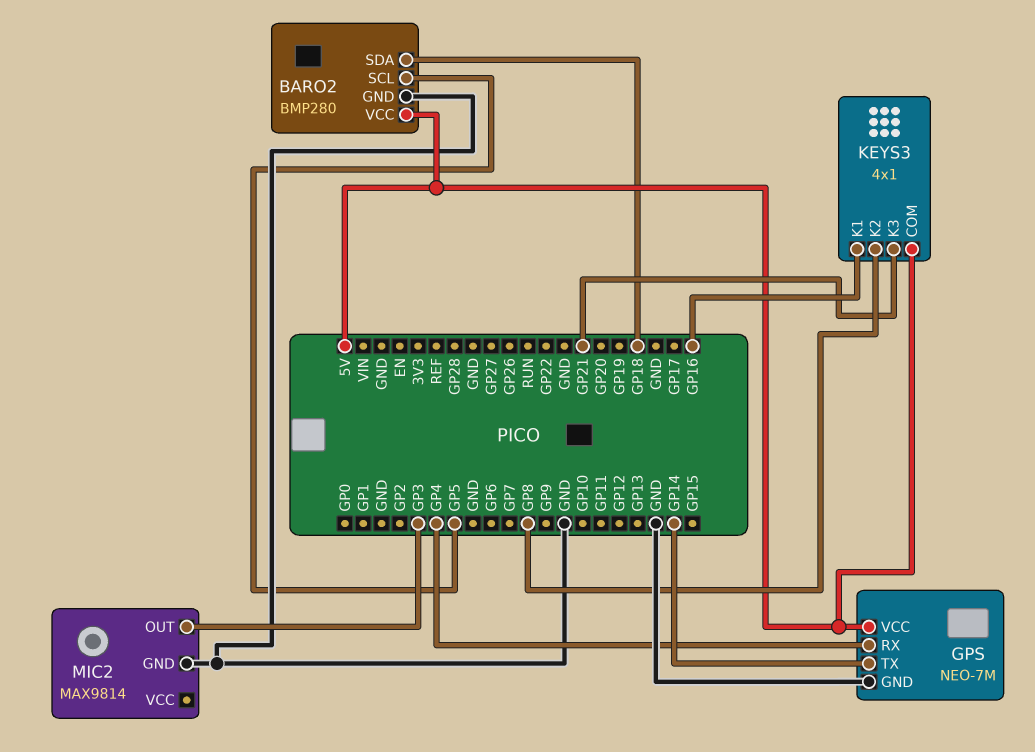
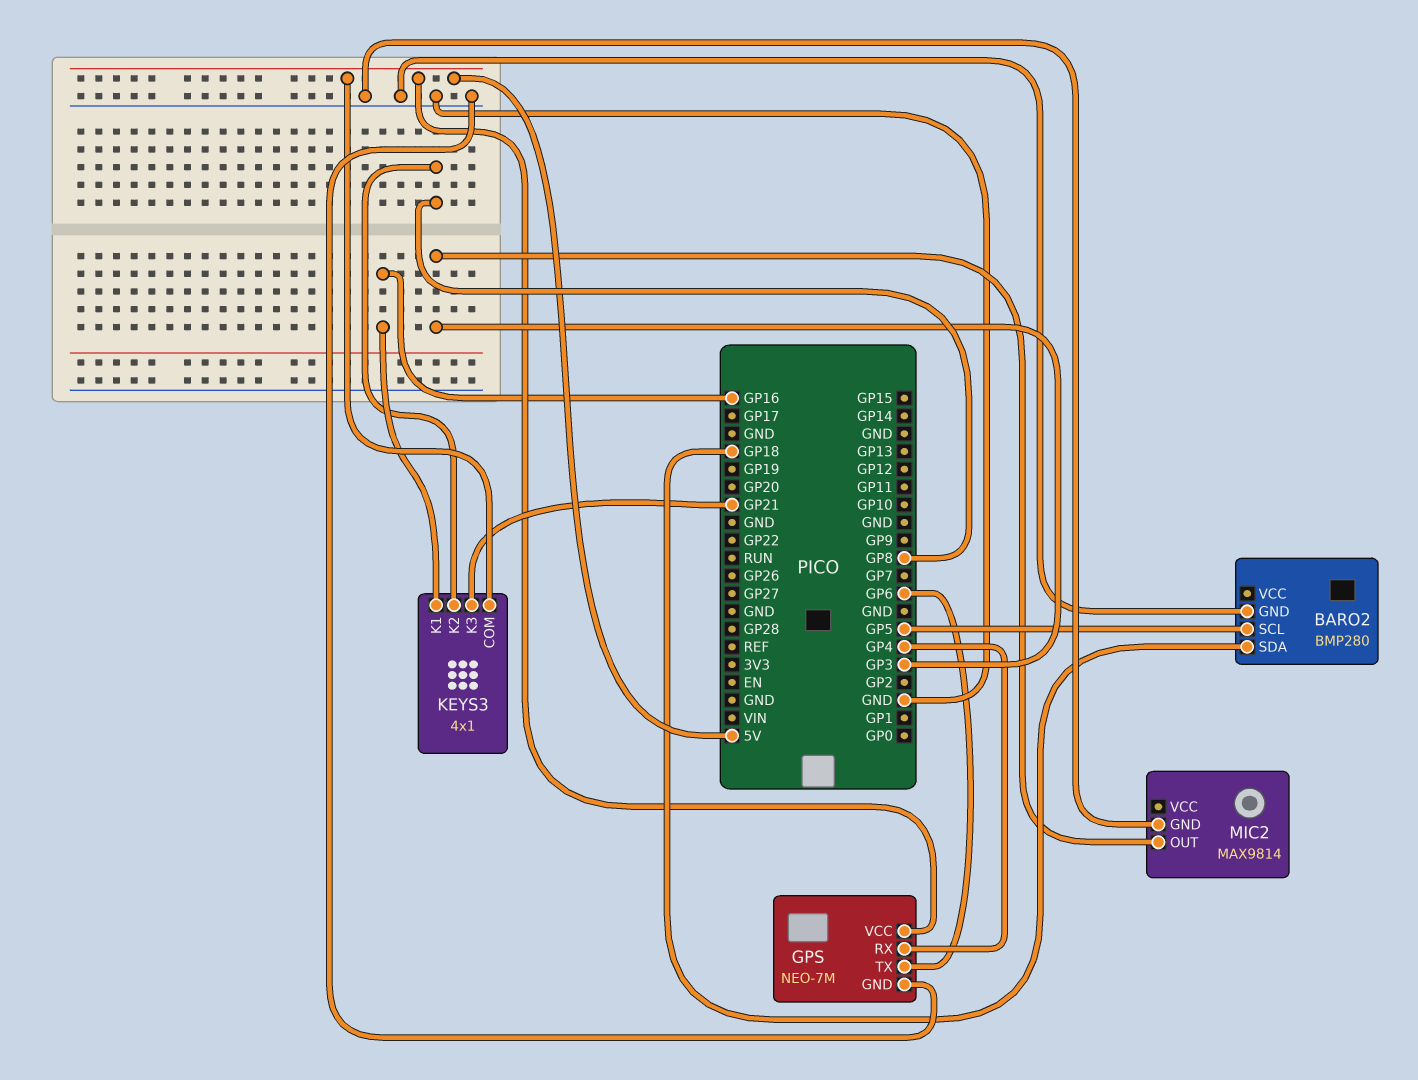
BARO2 pin VCC: 5V -> none
GPS pin TX: GP14 -> GP6

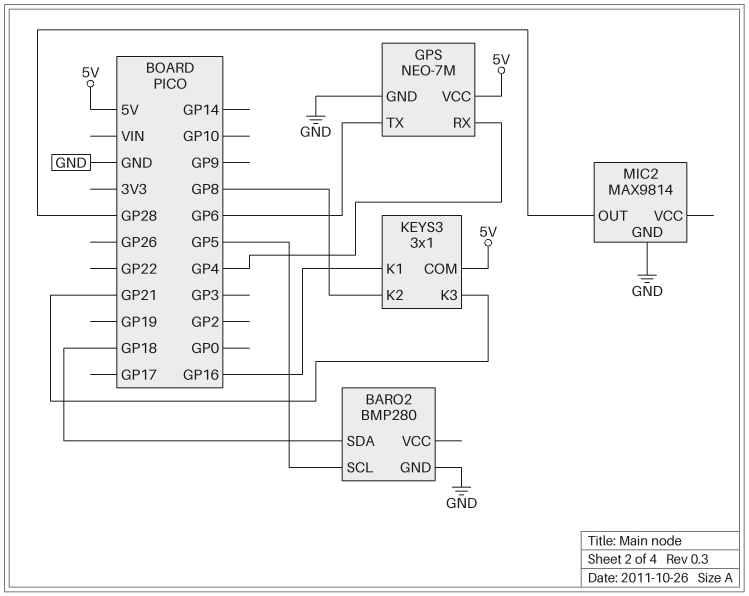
KEYS3: 4x1 -> 3x1
MIC2 pin OUT: GP3 -> GP28

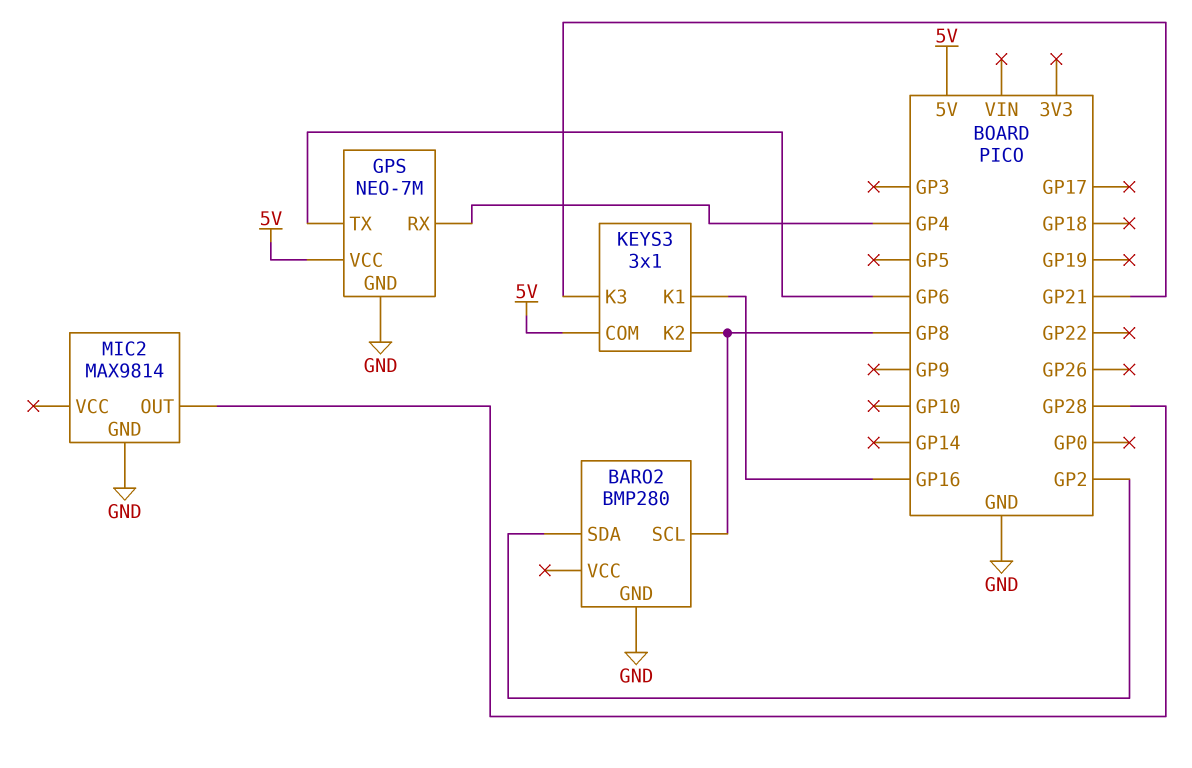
BARO2 pin SCL: GP5 -> GP8
BARO2 pin SDA: GP18 -> GP2

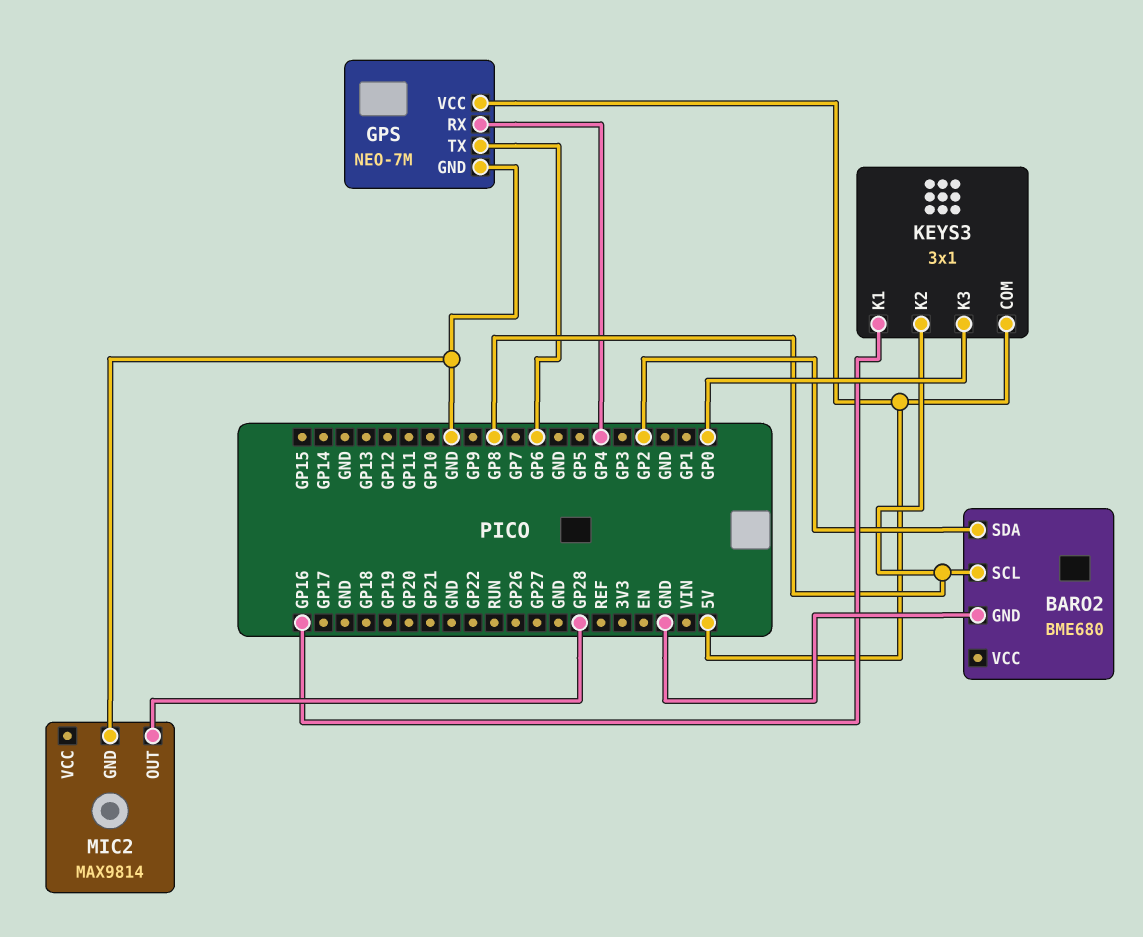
BARO2: BMP280 -> BME680
KEYS3 pin K3: GP21 -> GP0

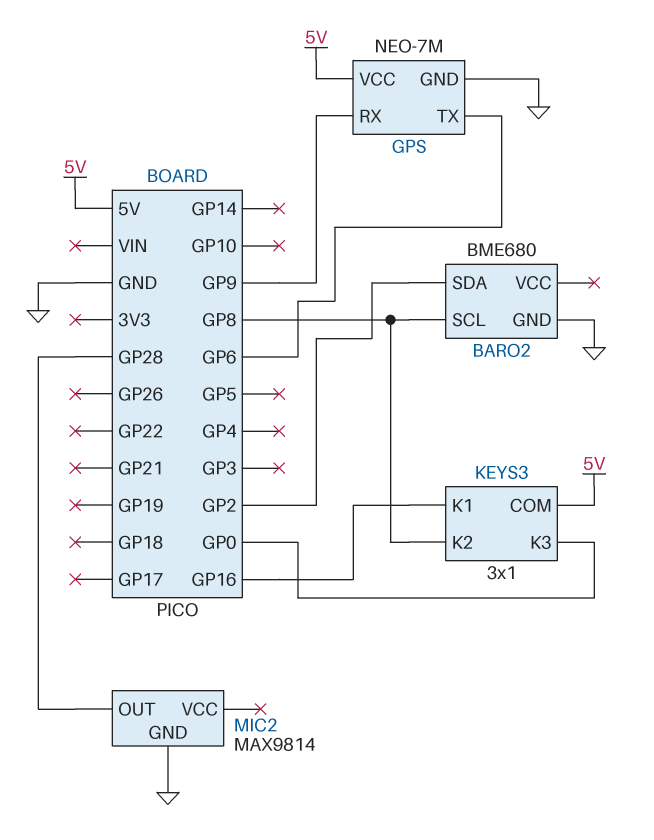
GPS pin RX: GP4 -> GP9

